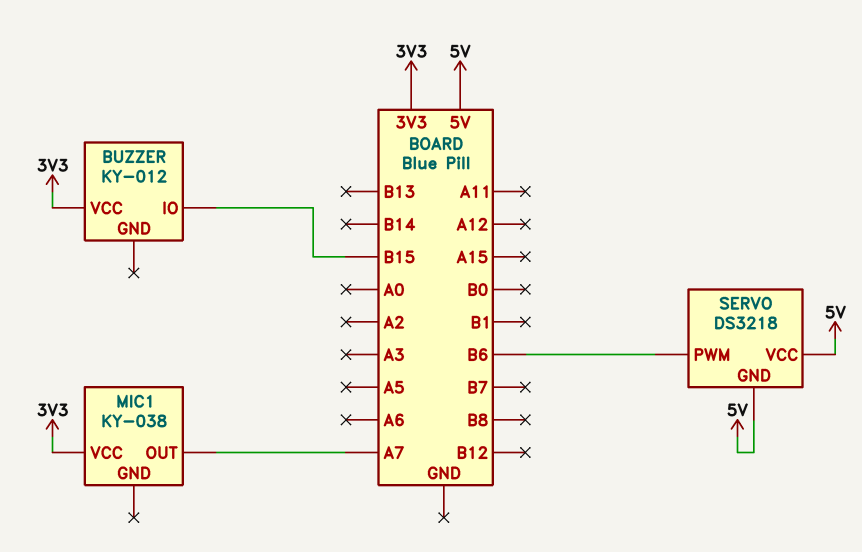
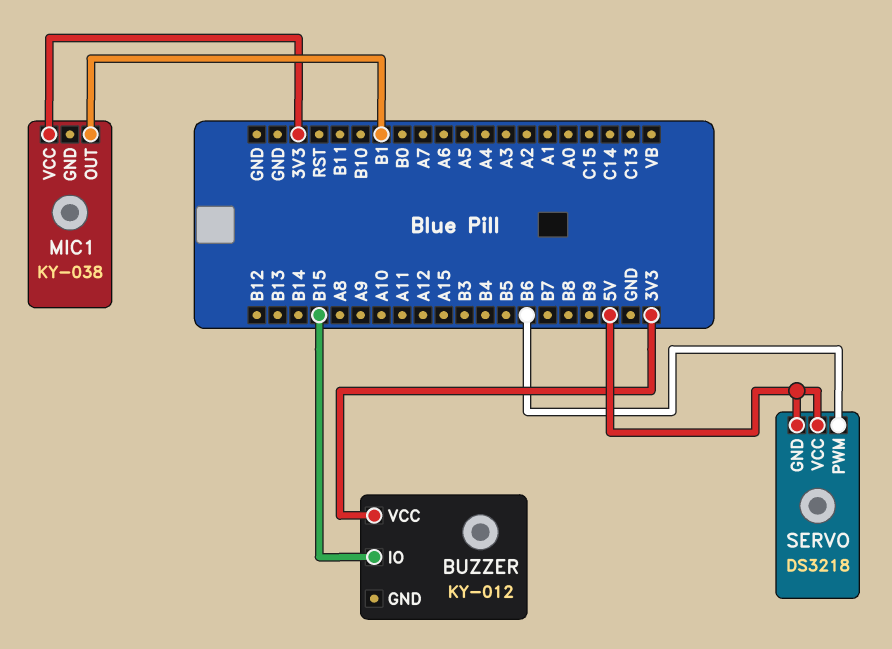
MIC1 pin OUT: A7 -> B1

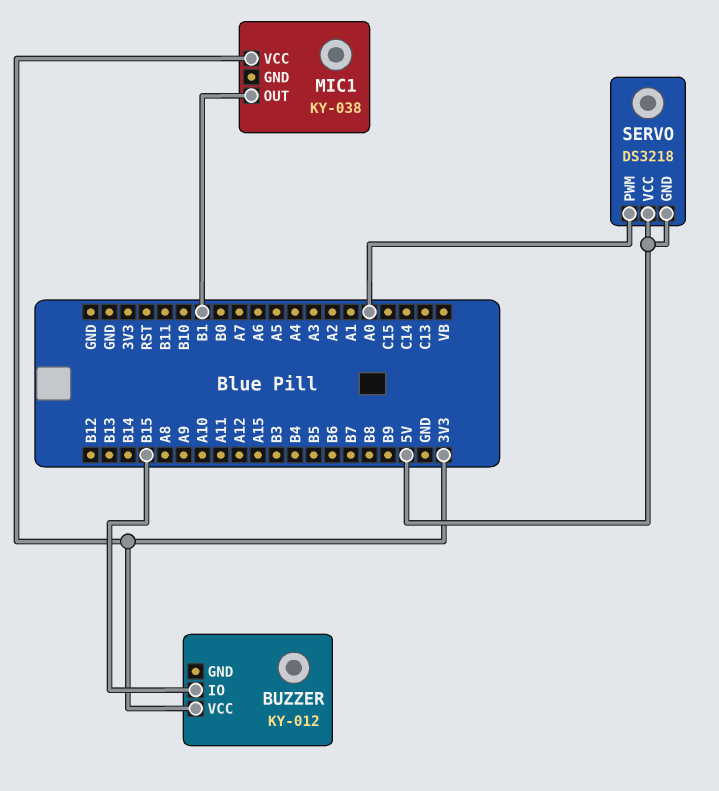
SERVO pin PWM: B6 -> A0

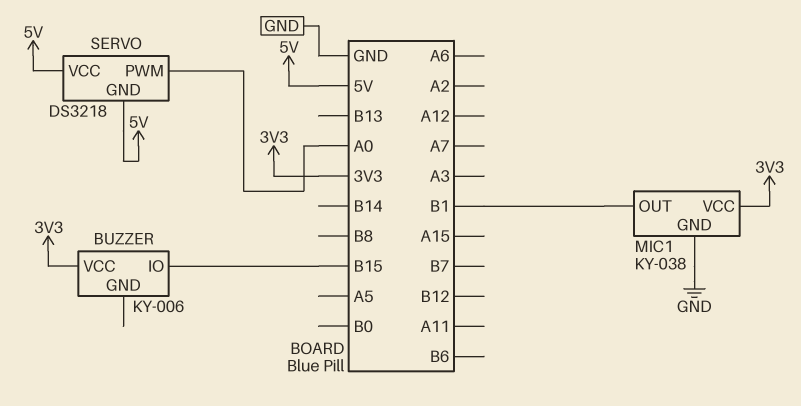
BUZZER: KY-012 -> KY-006
MIC1 pin GND: none -> GND

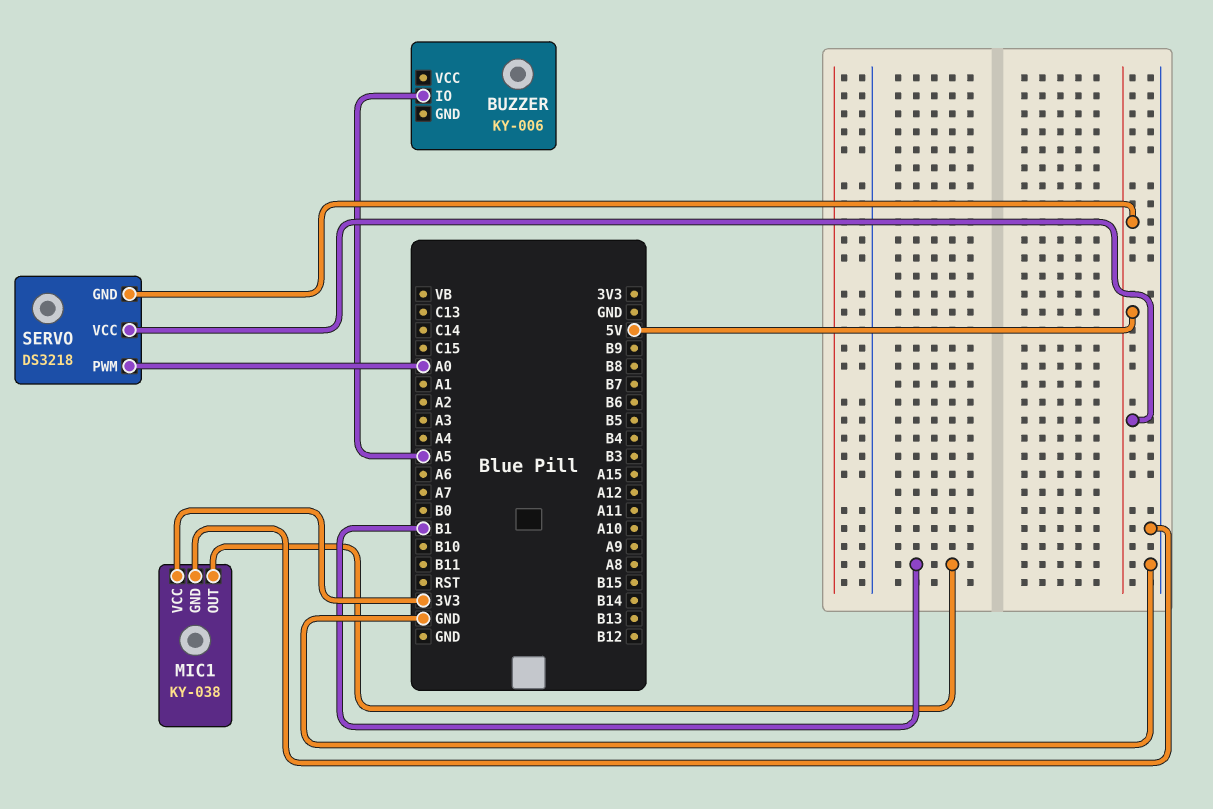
BUZZER pin IO: B15 -> A5
BUZZER pin VCC: 3V3 -> none

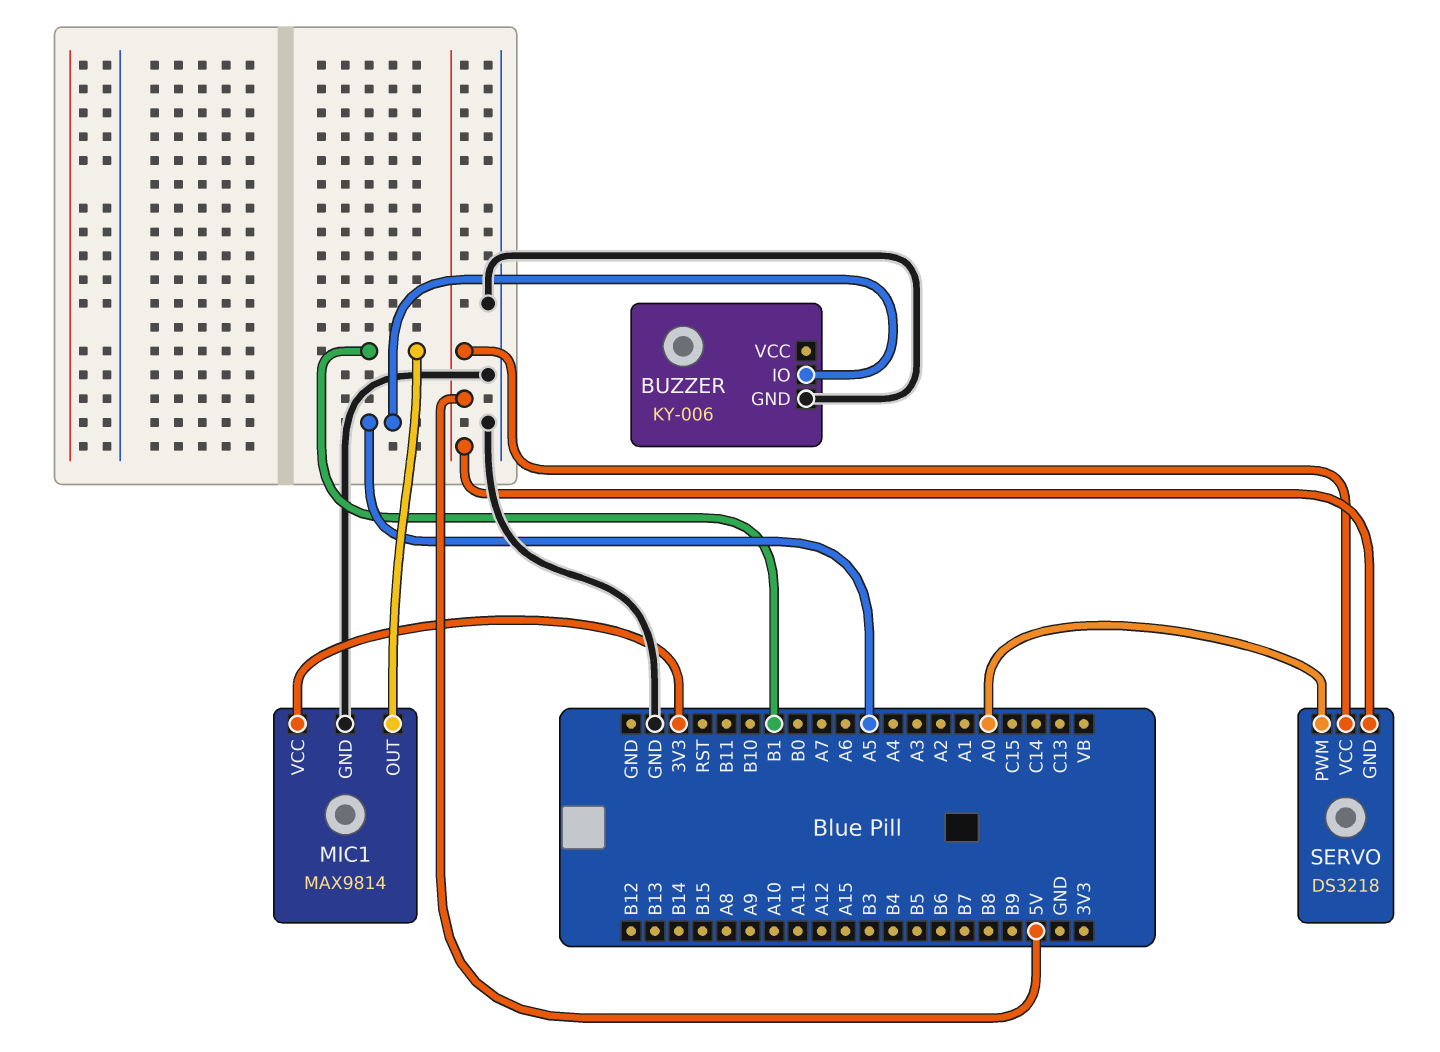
BUZZER pin GND: none -> GND
MIC1: KY-038 -> MAX9814

